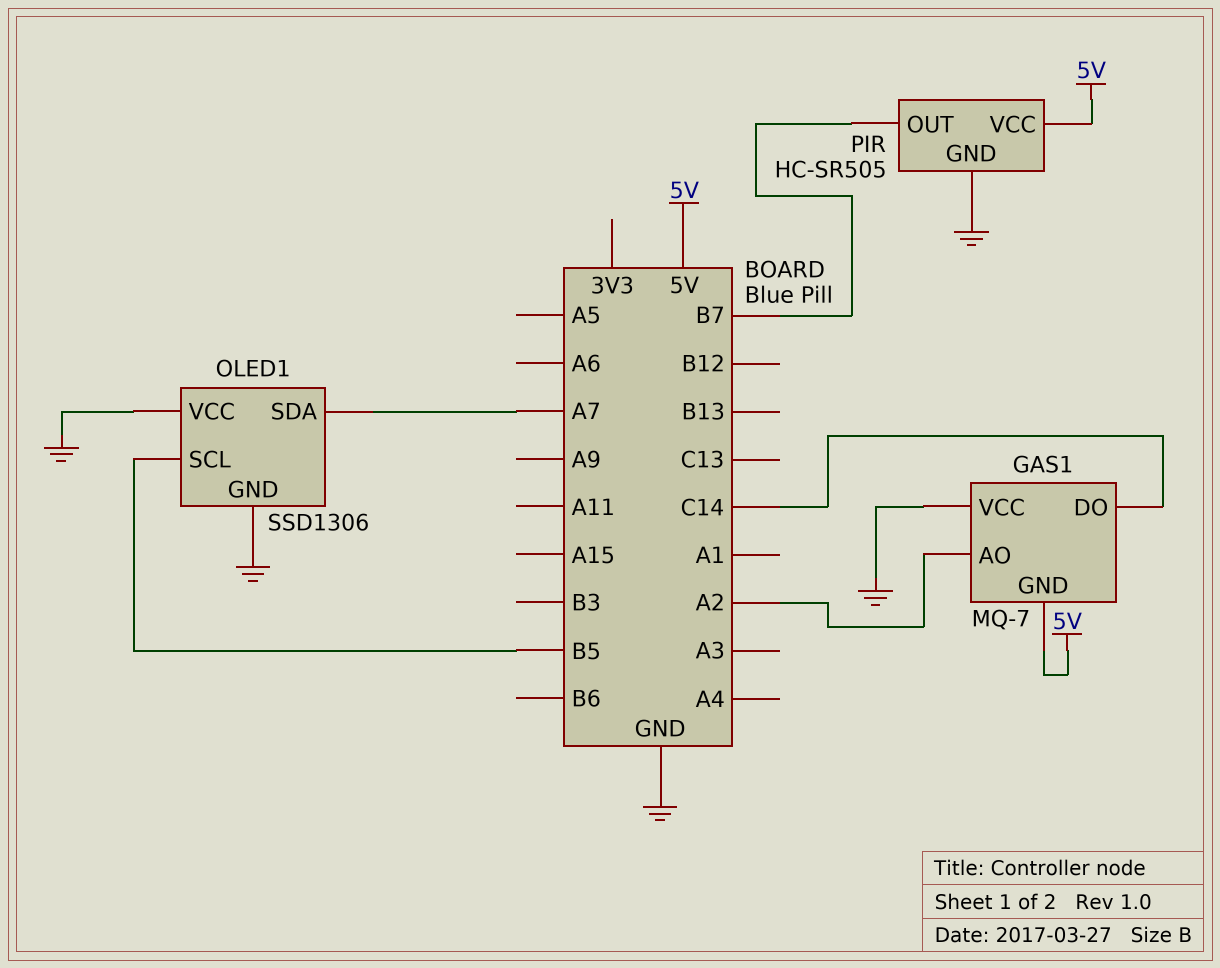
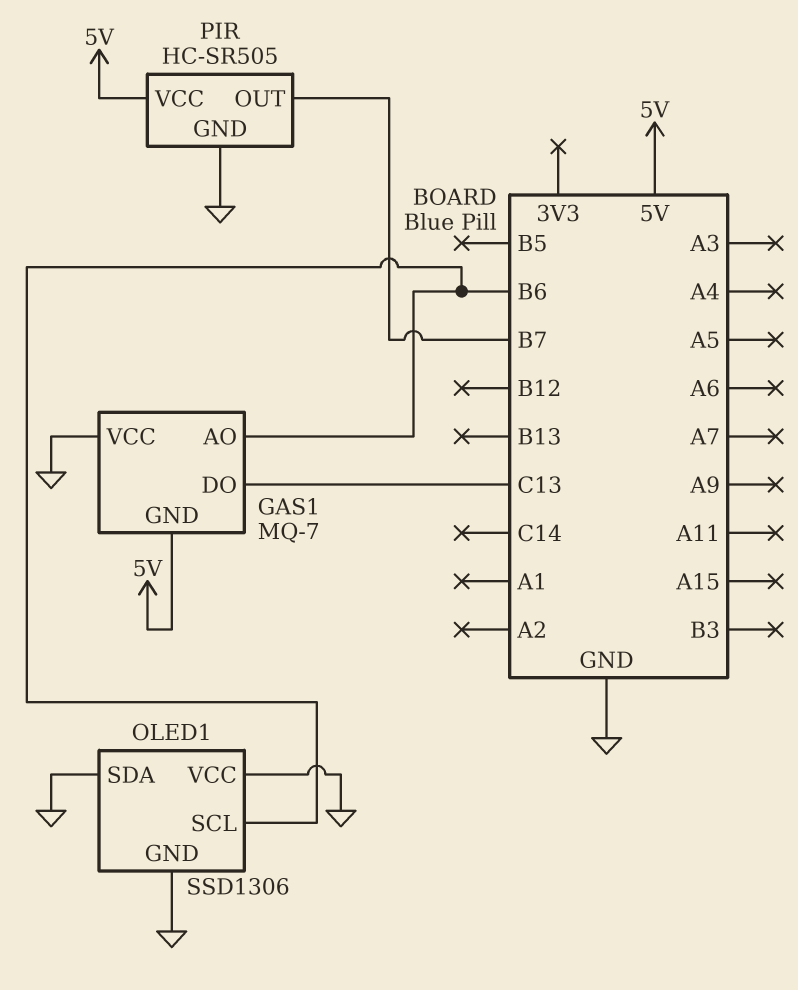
GAS1 pin AO: A2 -> B6
GAS1 pin DO: C14 -> C13
OLED1 pin SCL: B5 -> B6
OLED1 pin SDA: A7 -> GND

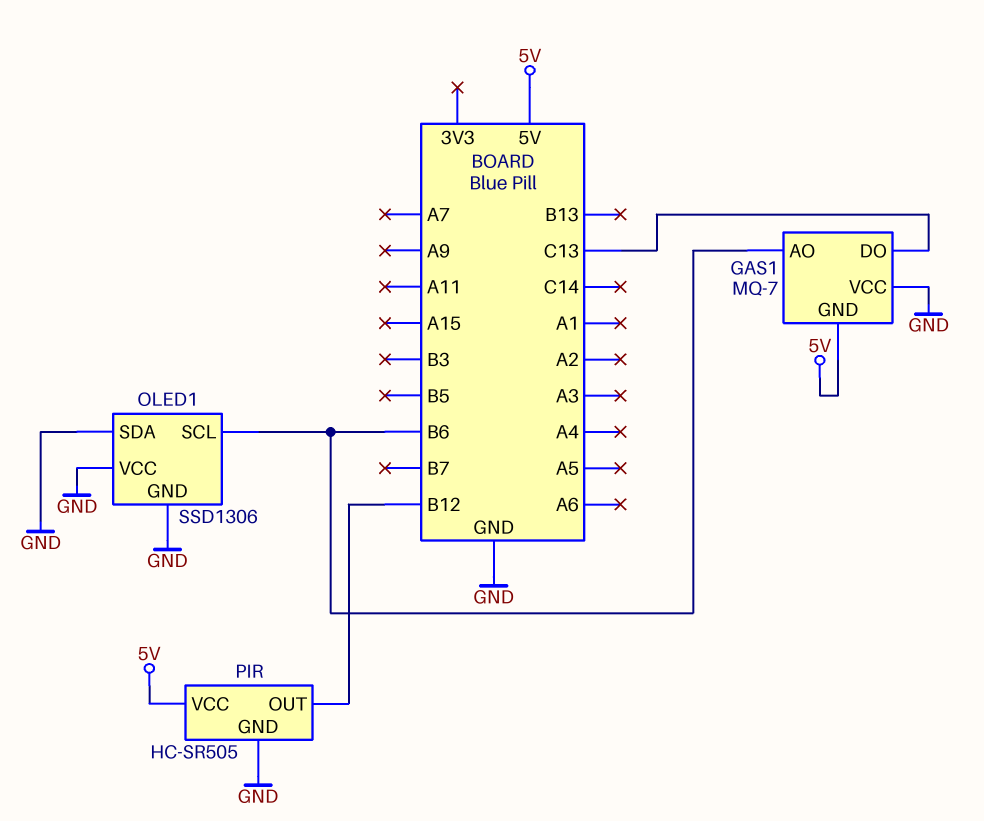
PIR pin OUT: B7 -> B12

